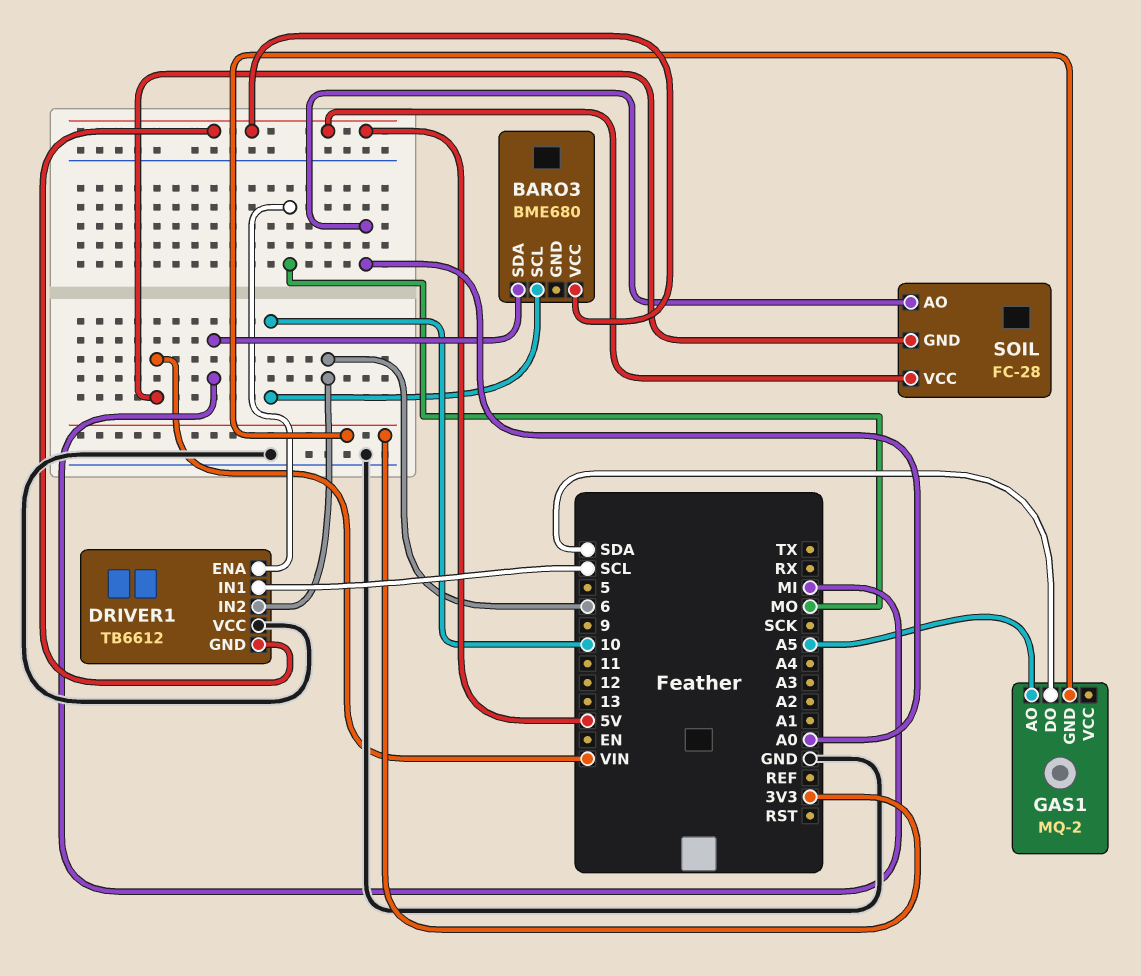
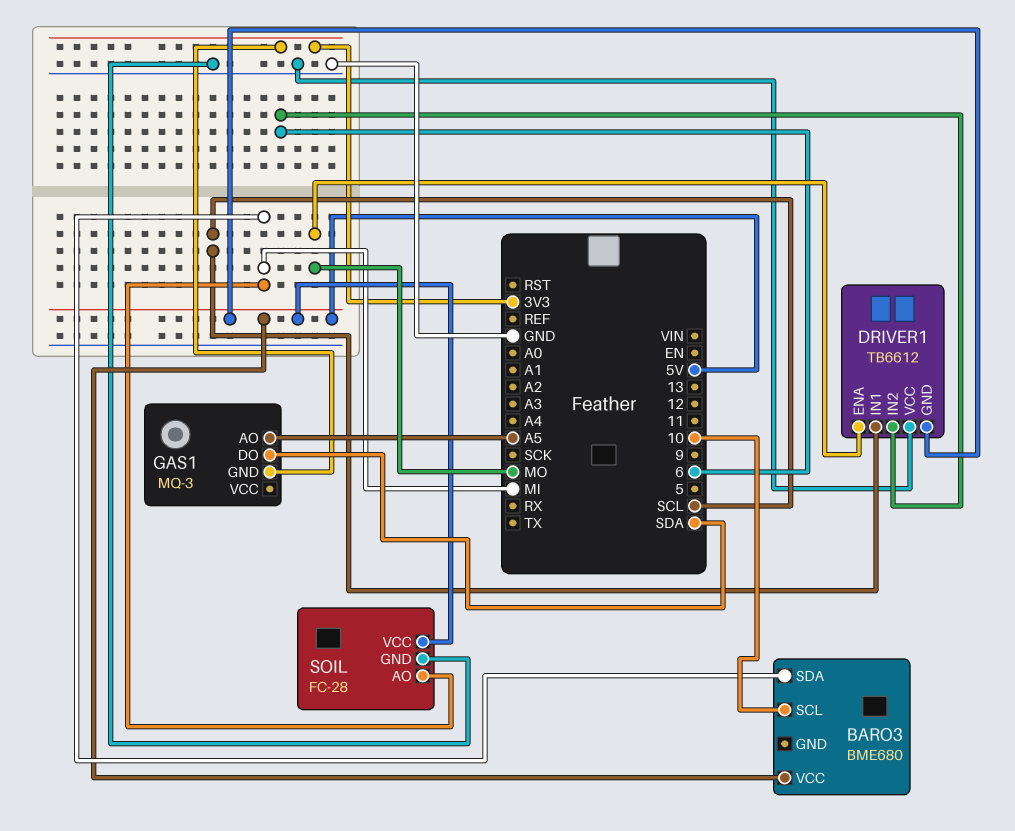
GAS1: MQ-2 -> MQ-3
SOIL pin AO: A0 -> MI
SOIL pin GND: VIN -> GND

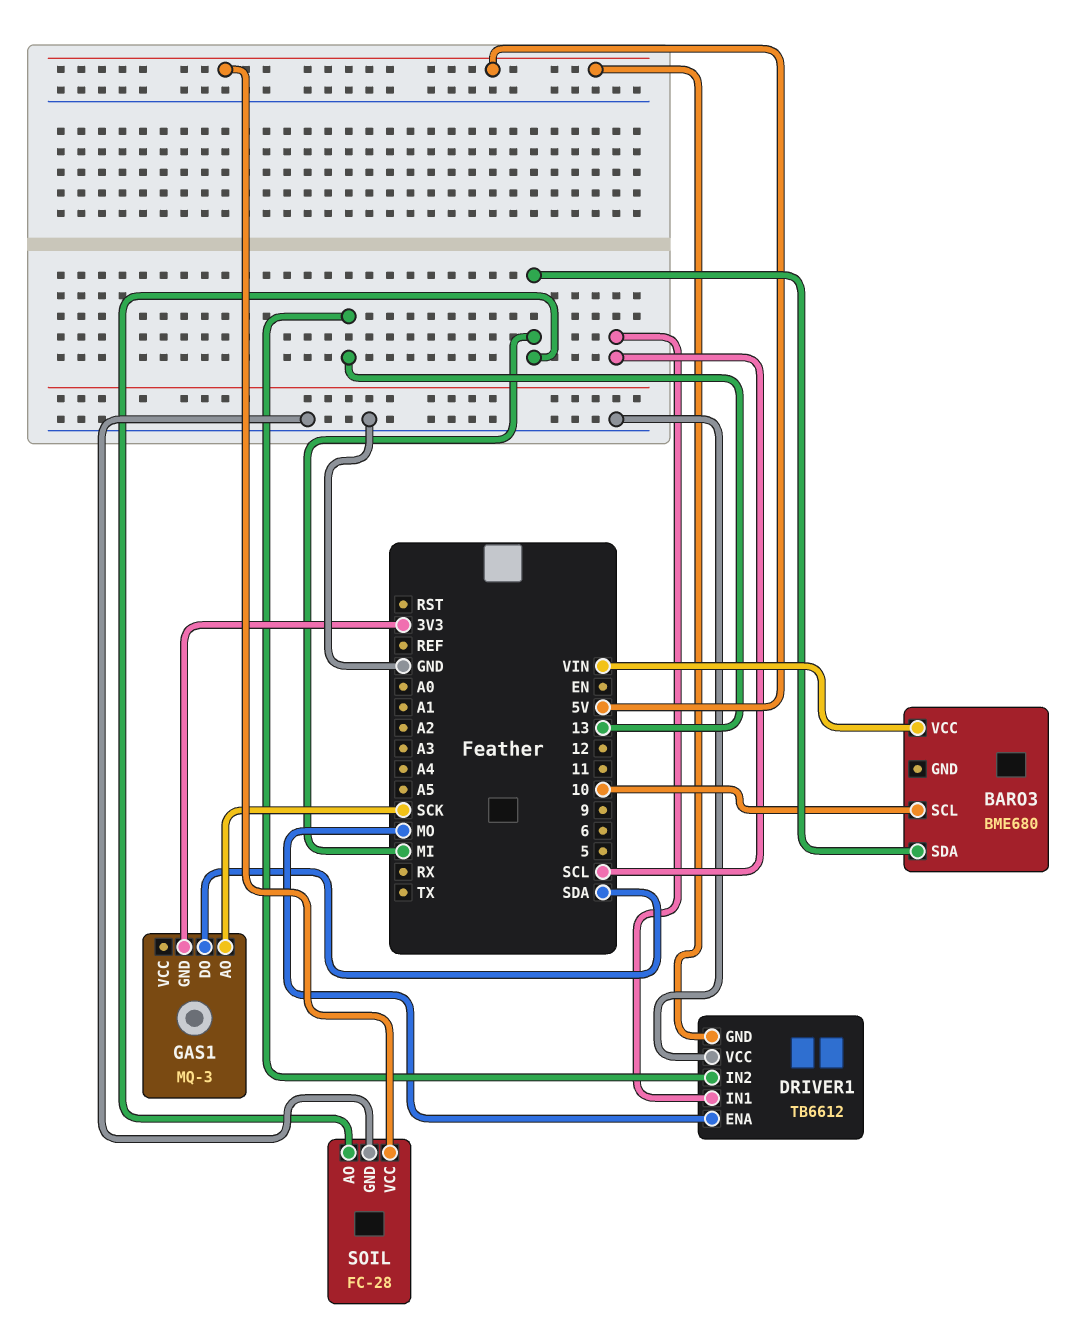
BARO3 pin VCC: 5V -> VIN
DRIVER1 pin IN2: 6 -> 13
GAS1 pin AO: A5 -> SCK

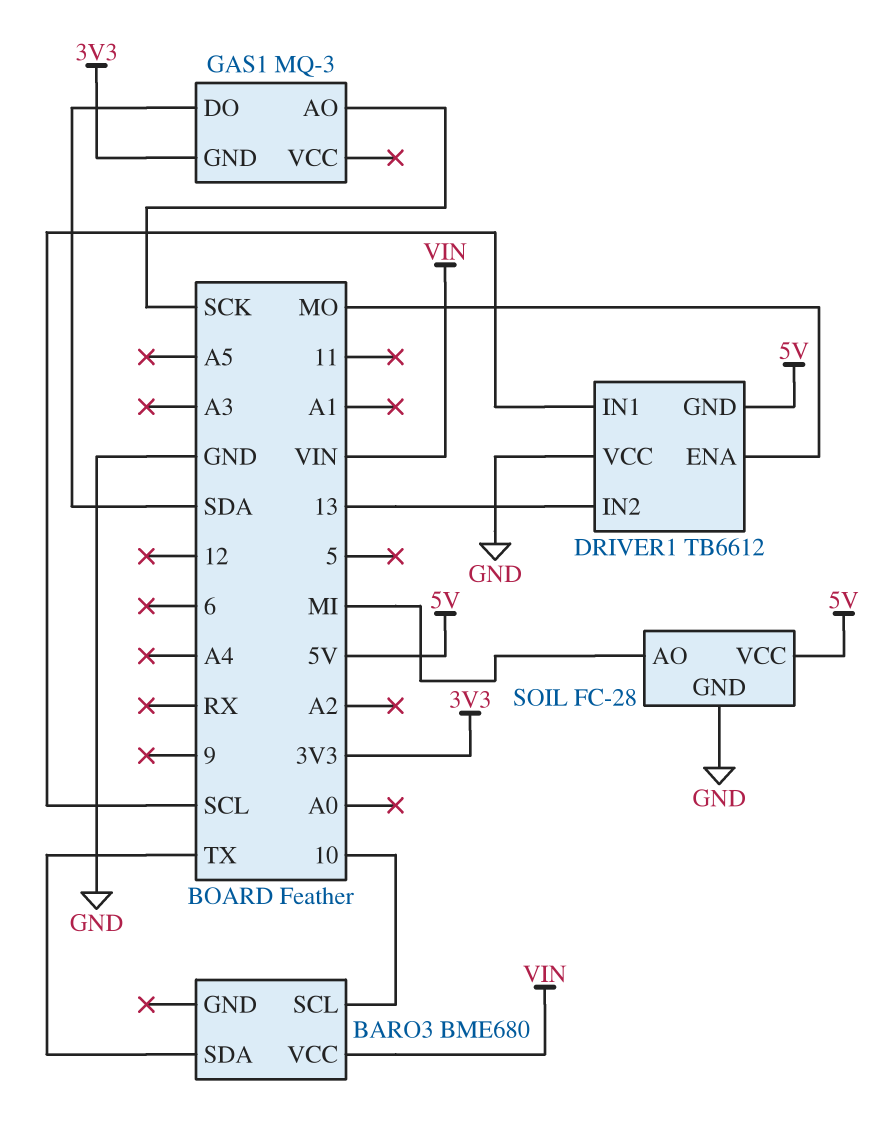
BARO3 pin SDA: MI -> TX

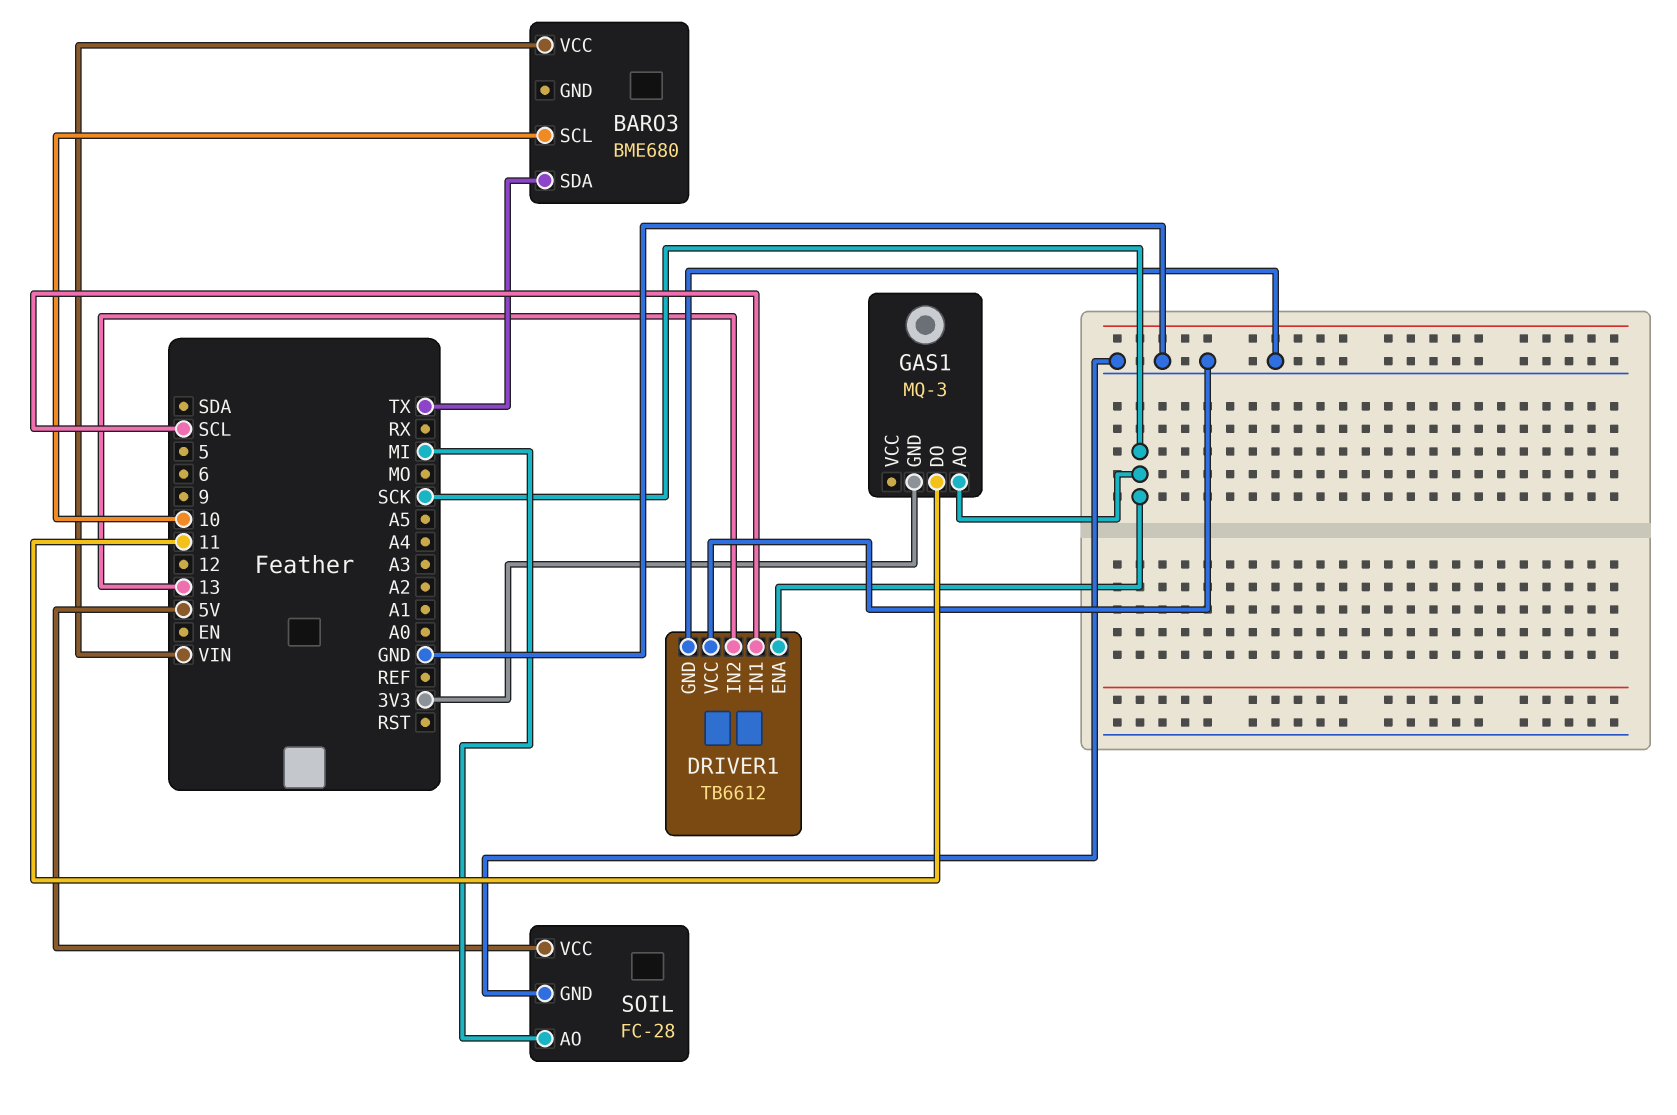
DRIVER1 pin ENA: MO -> SCK
DRIVER1 pin GND: 5V -> GND
GAS1 pin DO: SDA -> 11

